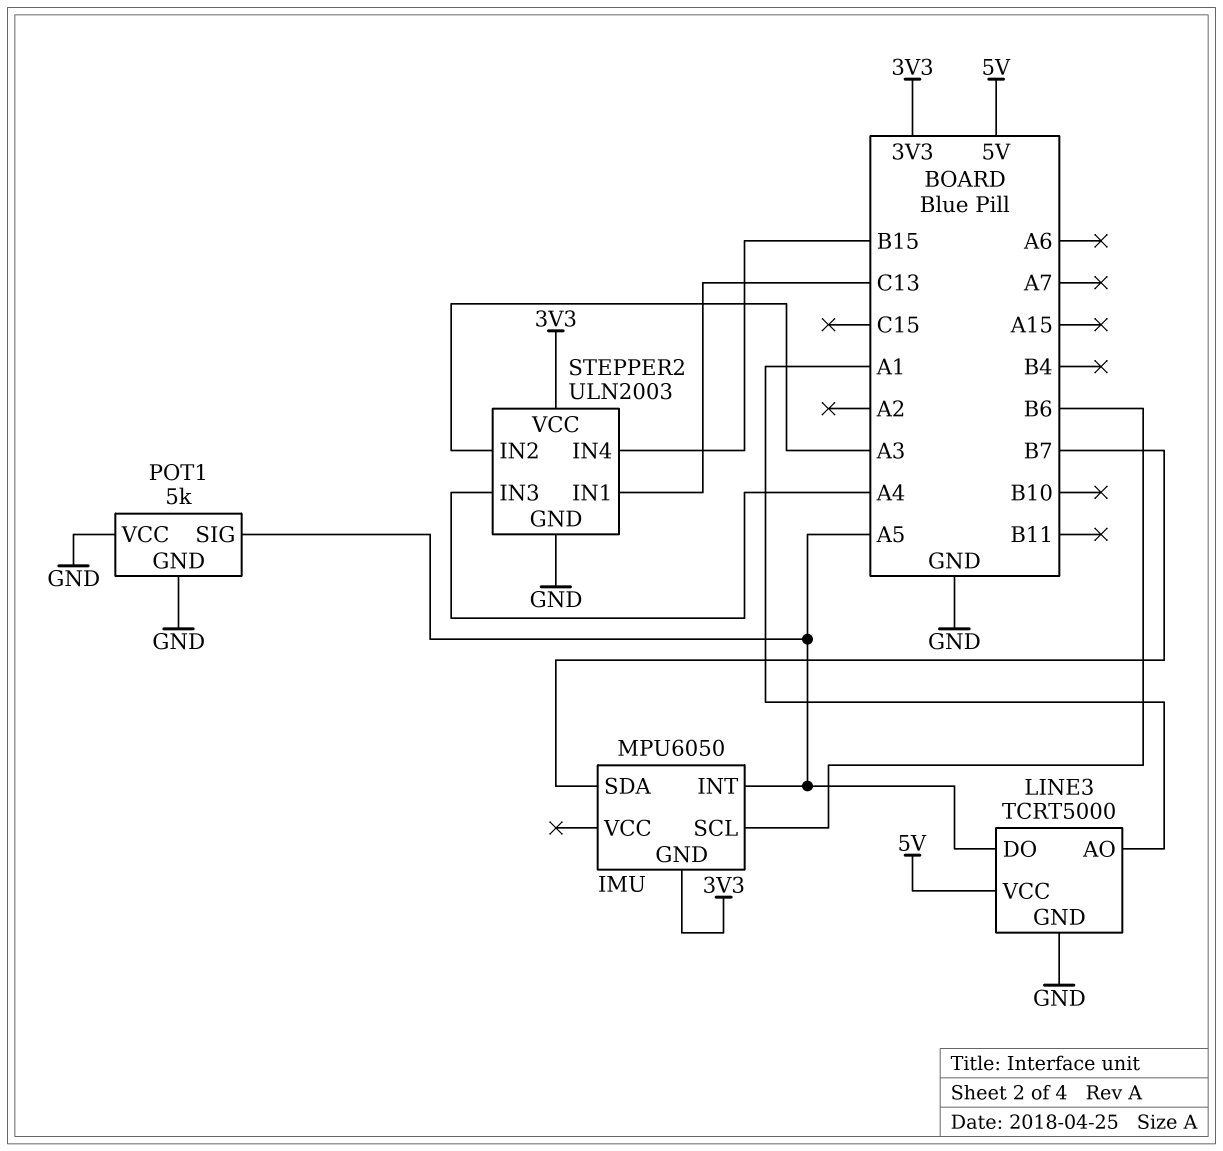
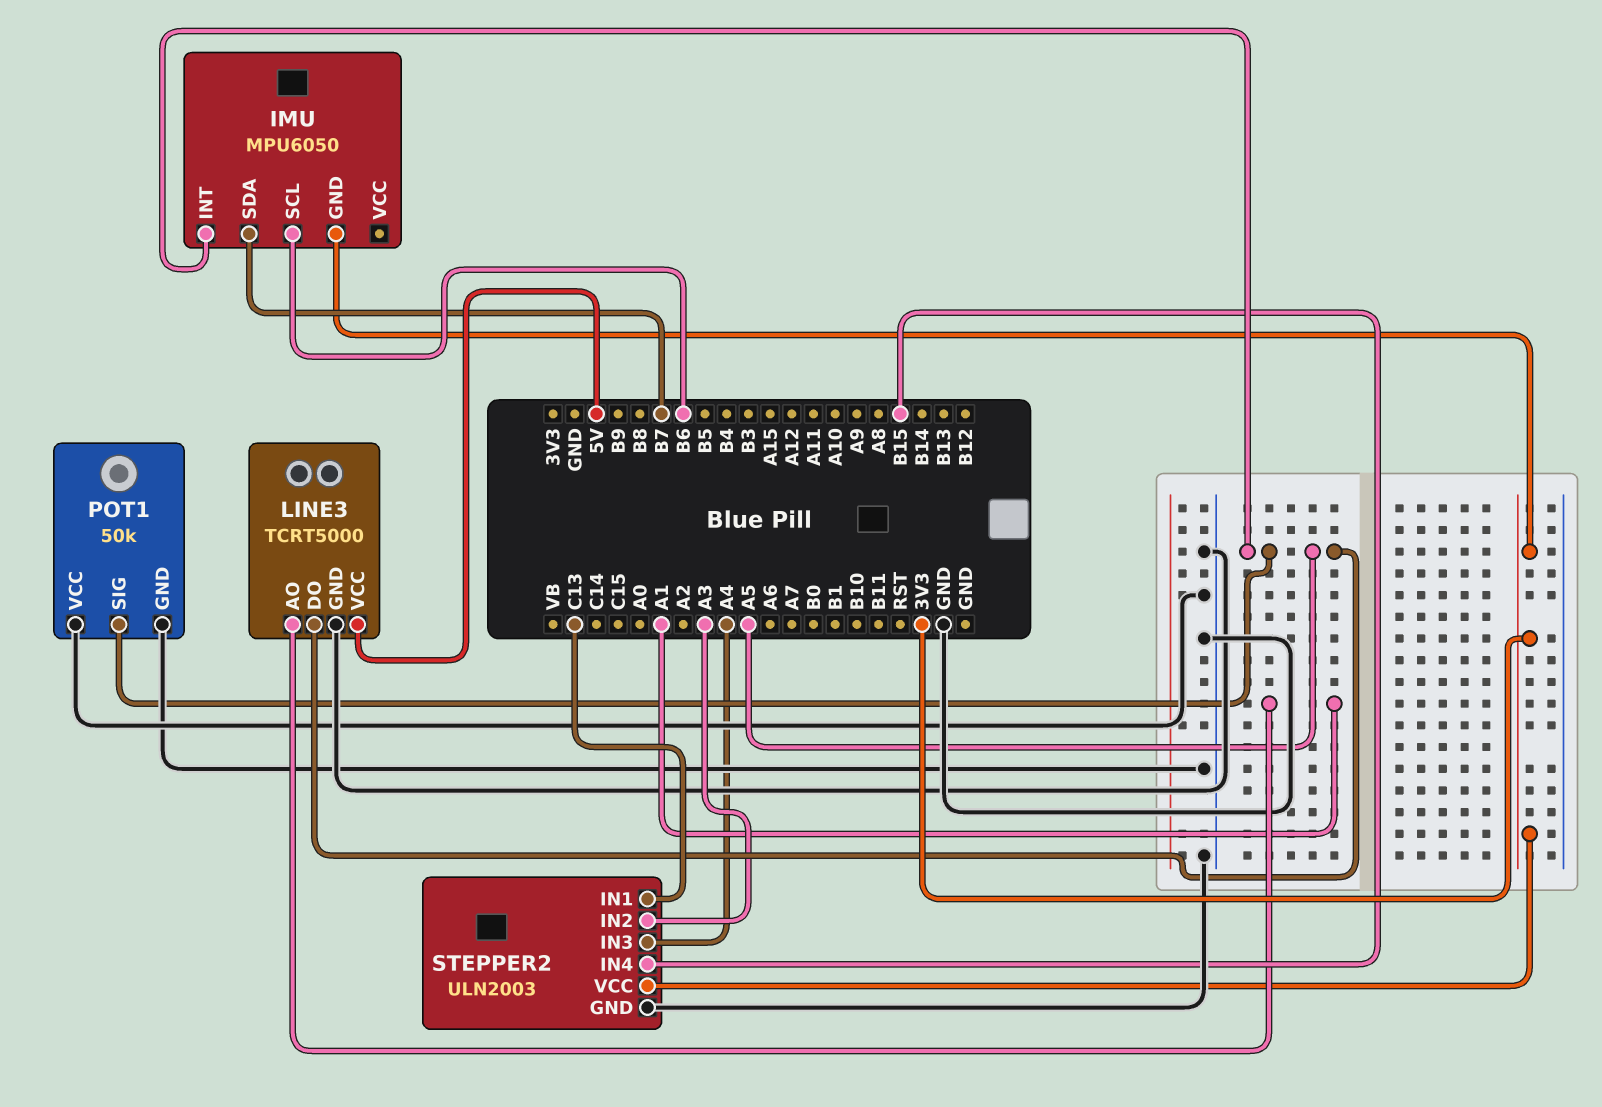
POT1: 5k -> 50k

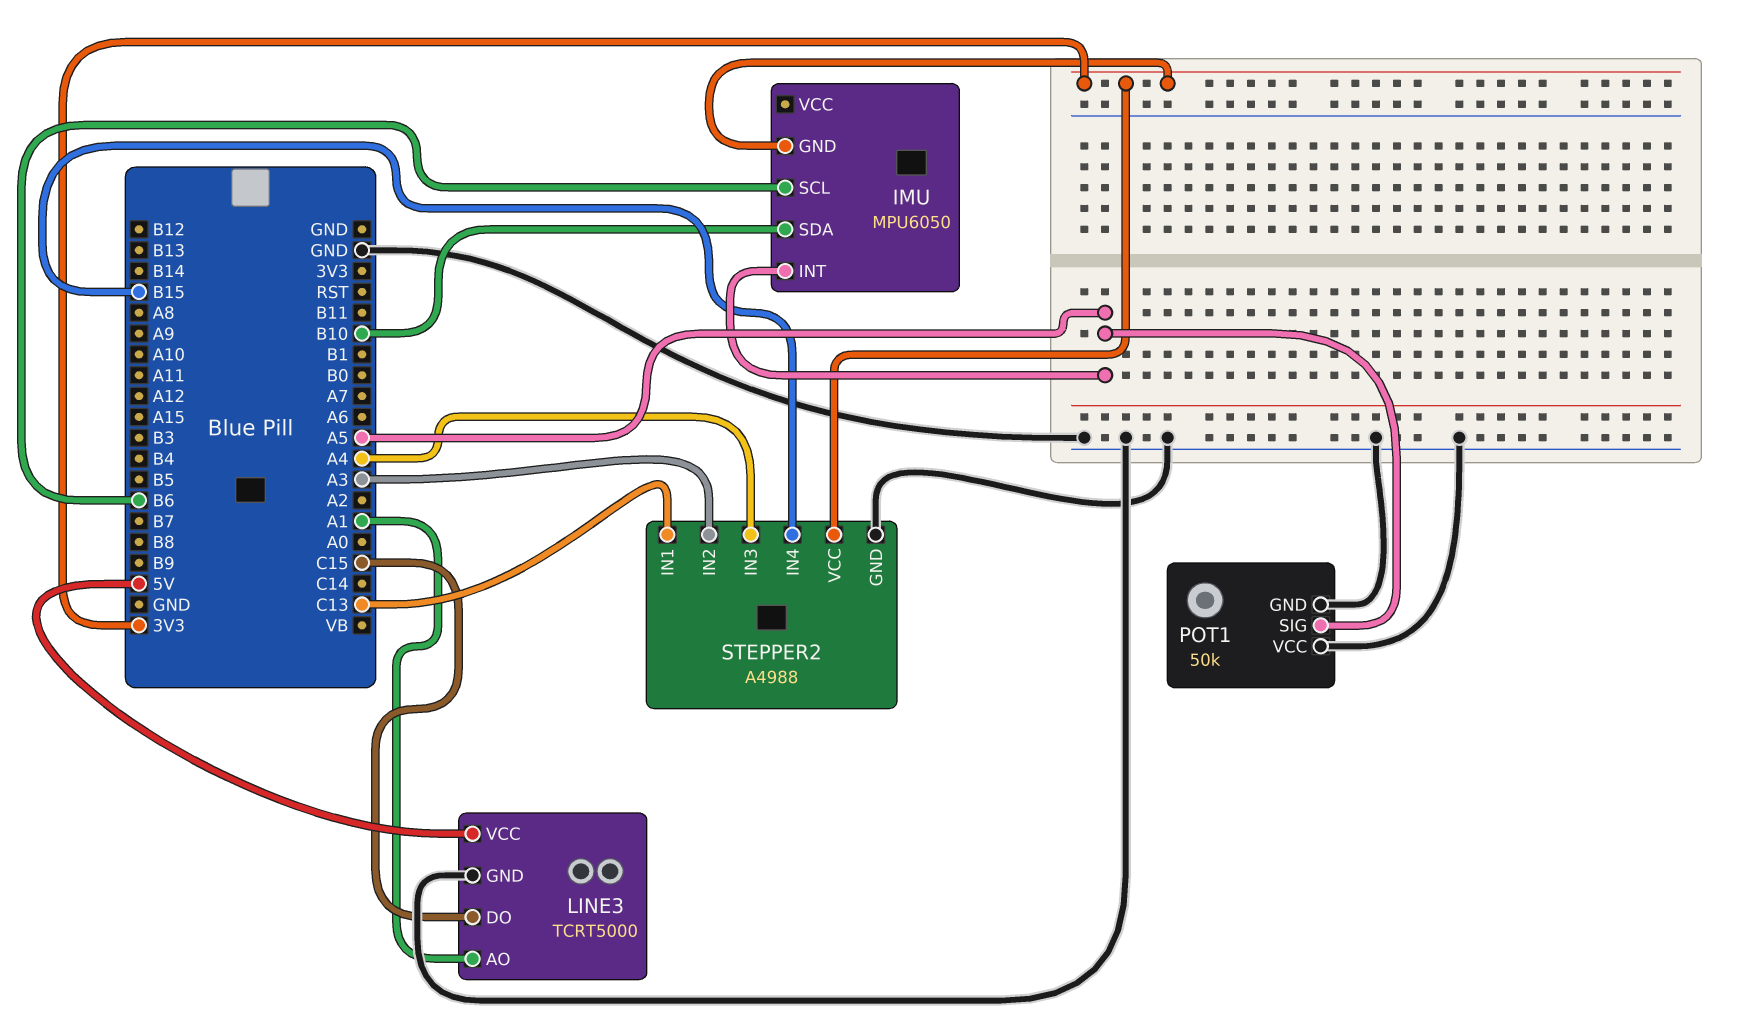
IMU pin SDA: B7 -> B10
LINE3 pin DO: A5 -> C15
STEPPER2: ULN2003 -> A4988

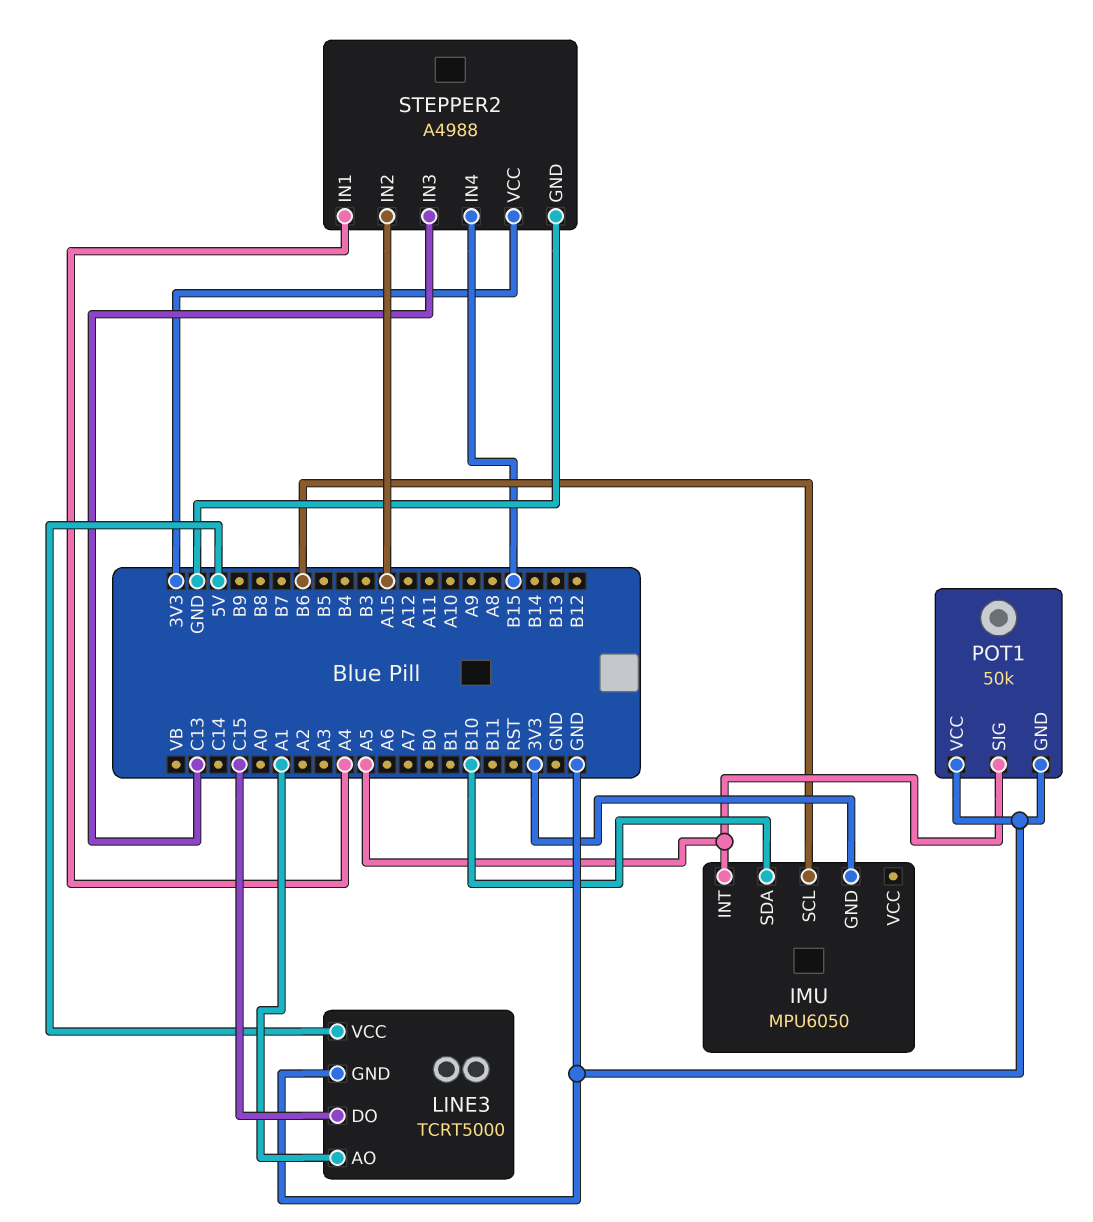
STEPPER2 pin IN1: C13 -> A4
STEPPER2 pin IN2: A3 -> A15
STEPPER2 pin IN3: A4 -> C13

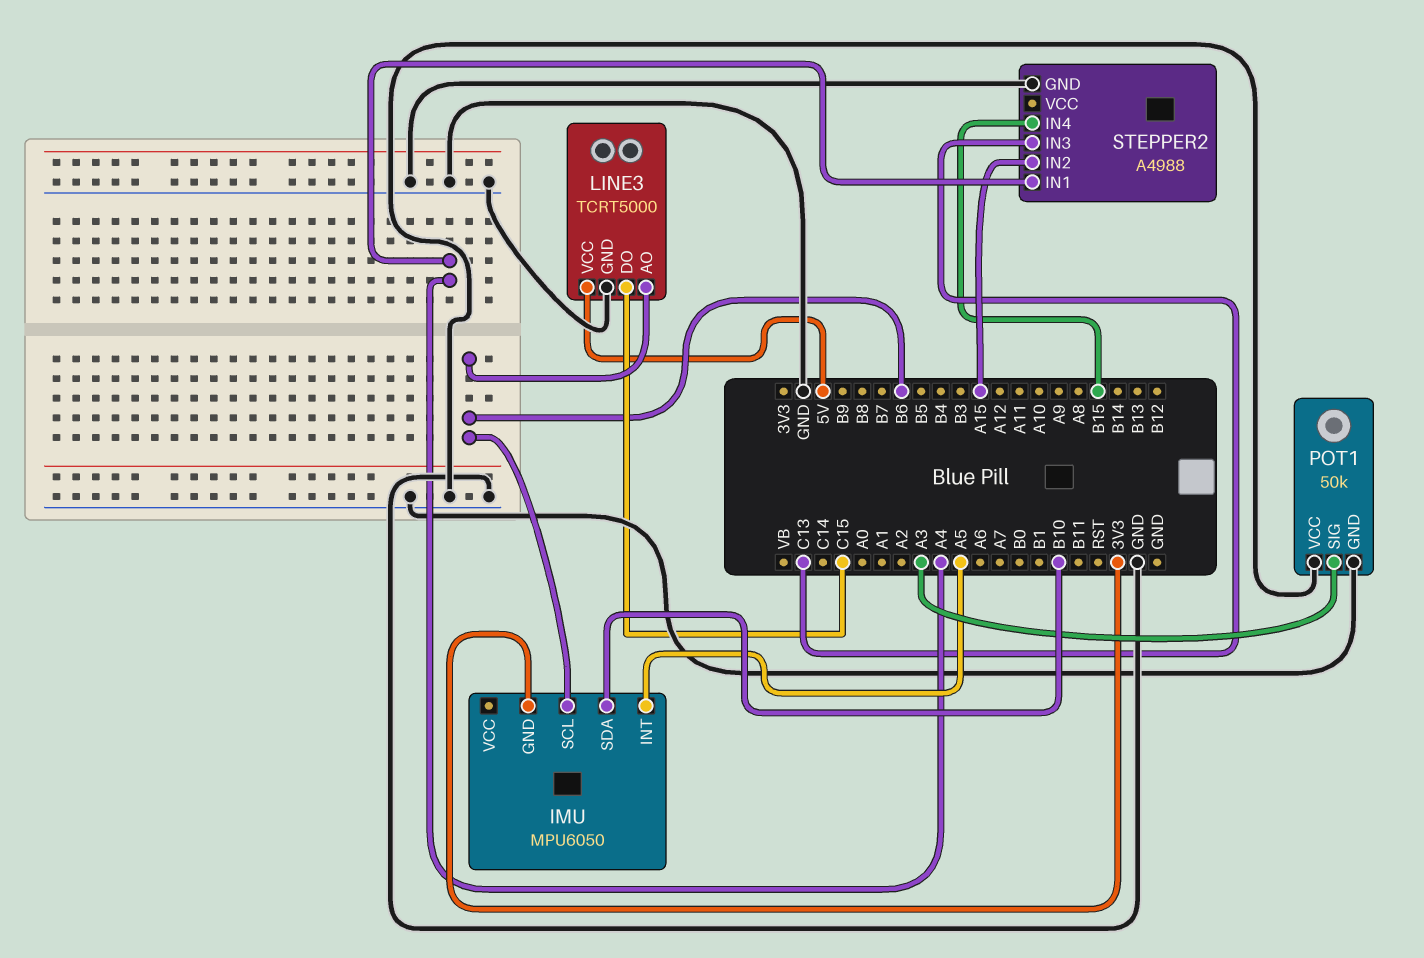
LINE3 pin AO: A1 -> B6
POT1 pin SIG: A5 -> A3
STEPPER2 pin VCC: 3V3 -> none

